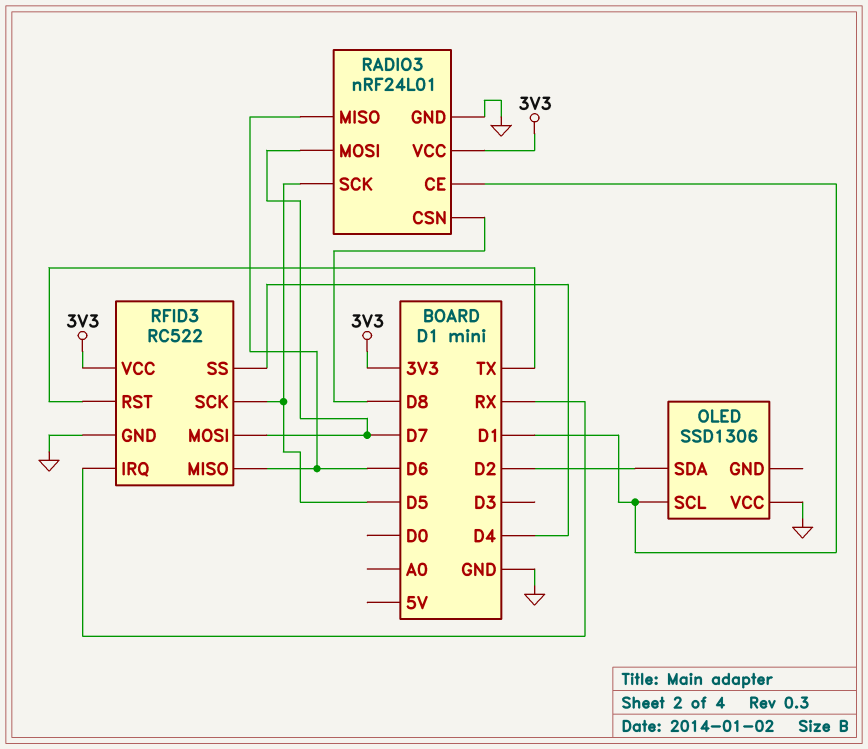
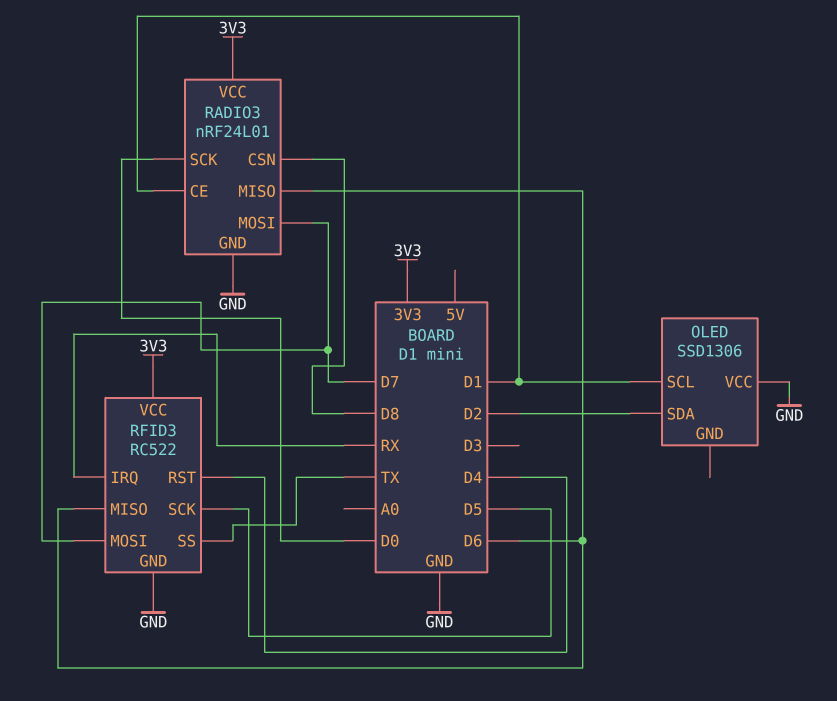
RADIO3 pin SCK: D5 -> D0
RFID3 pin RST: TX -> D4
RFID3 pin SS: D4 -> TX

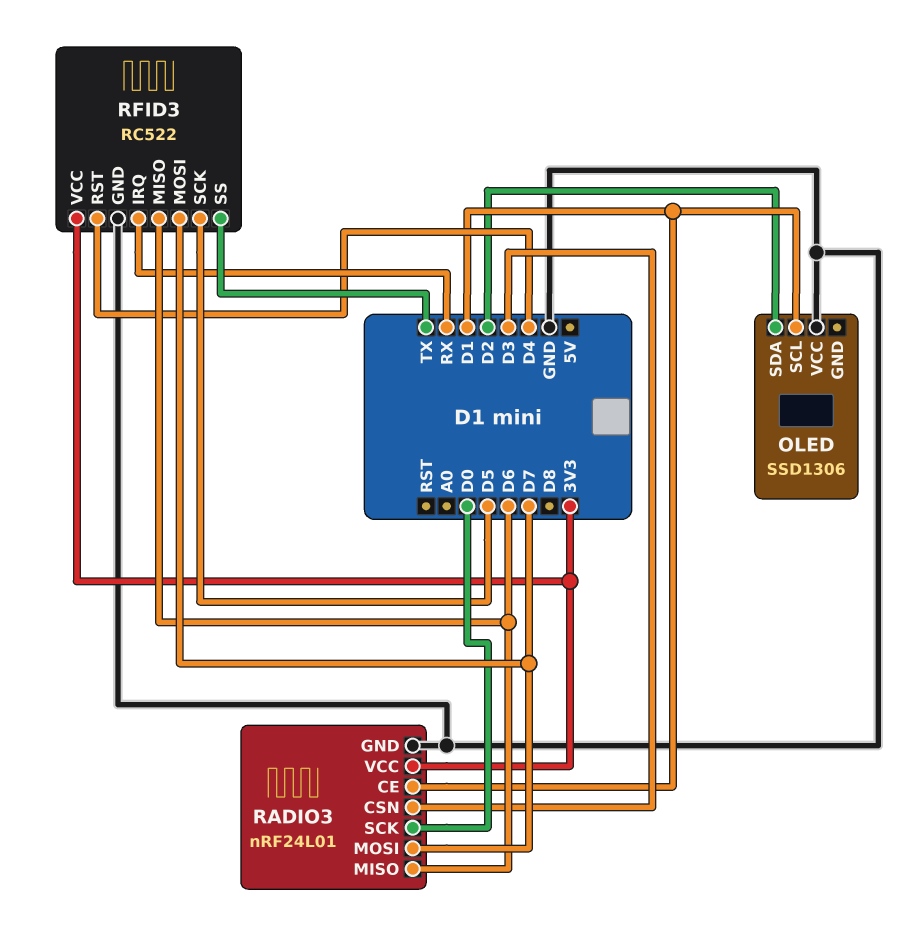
RADIO3 pin CSN: D8 -> D3

